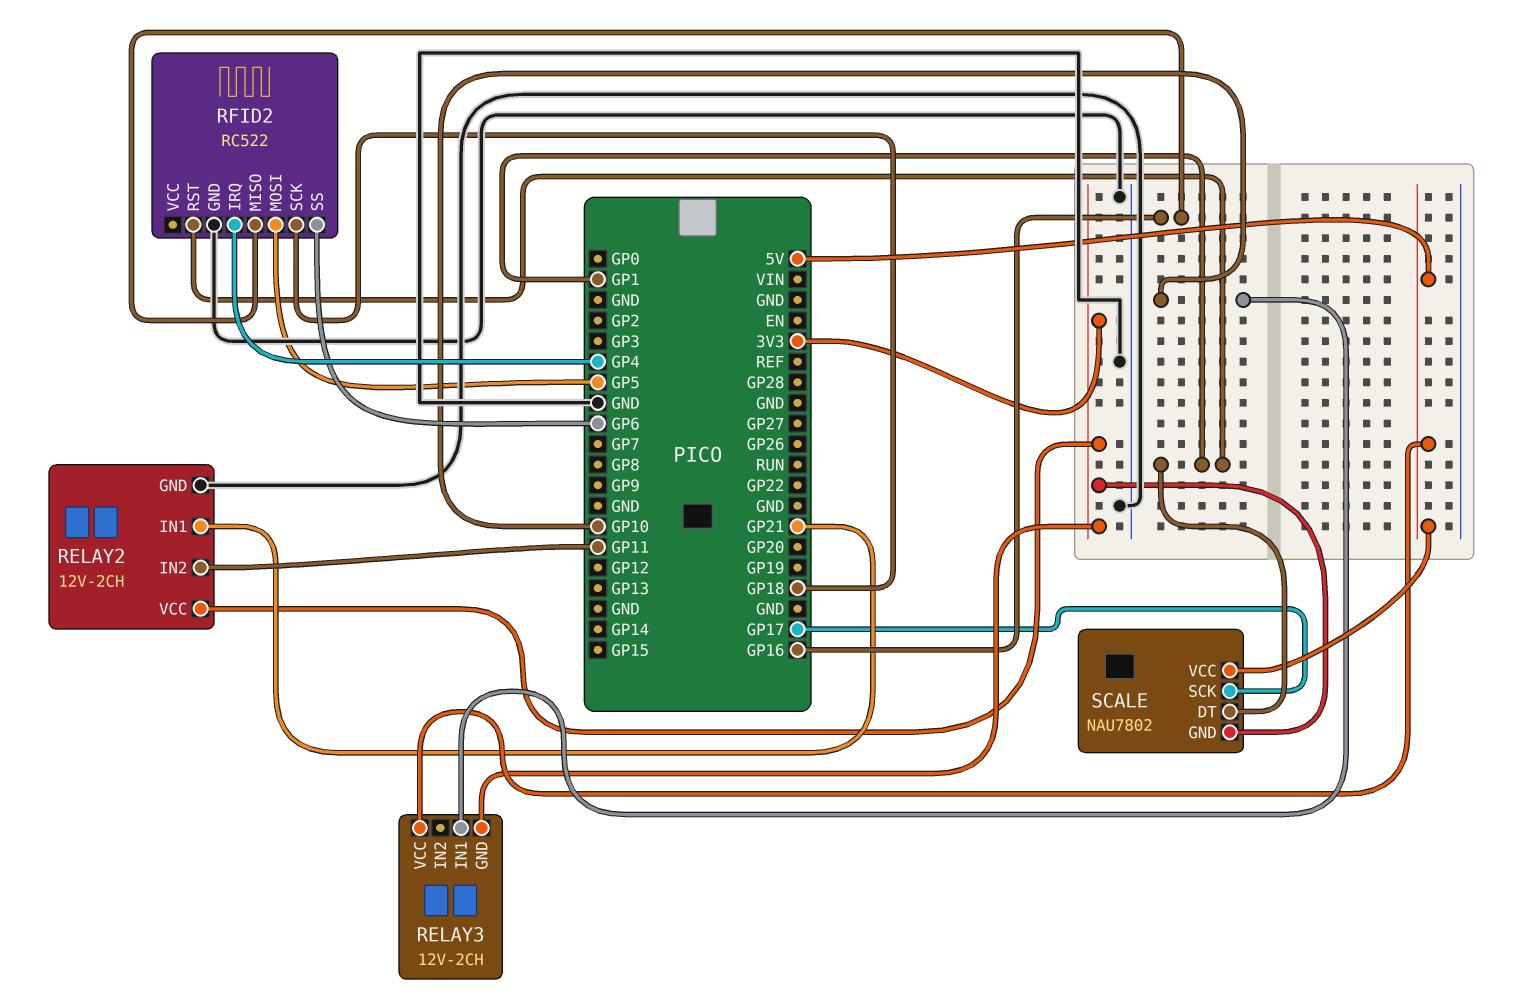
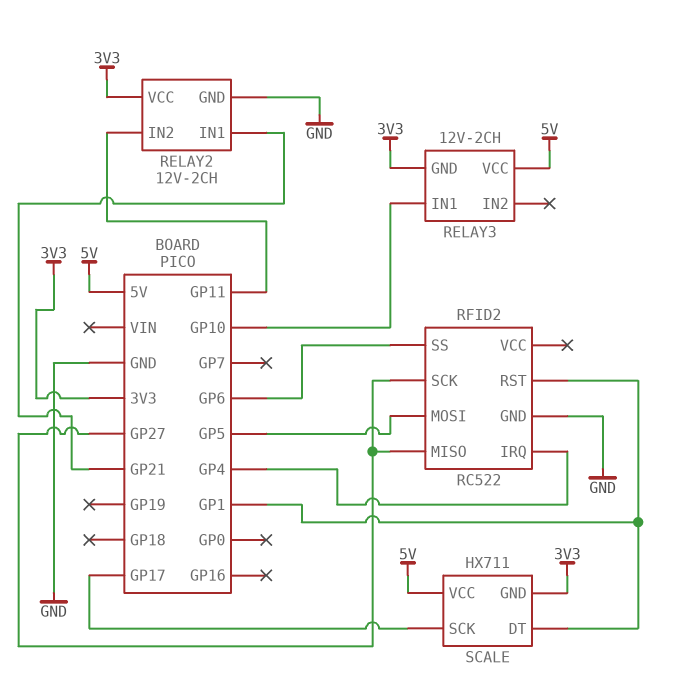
RFID2 pin MISO: GP16 -> GP27
RFID2 pin SCK: GP18 -> GP27
SCALE: NAU7802 -> HX711

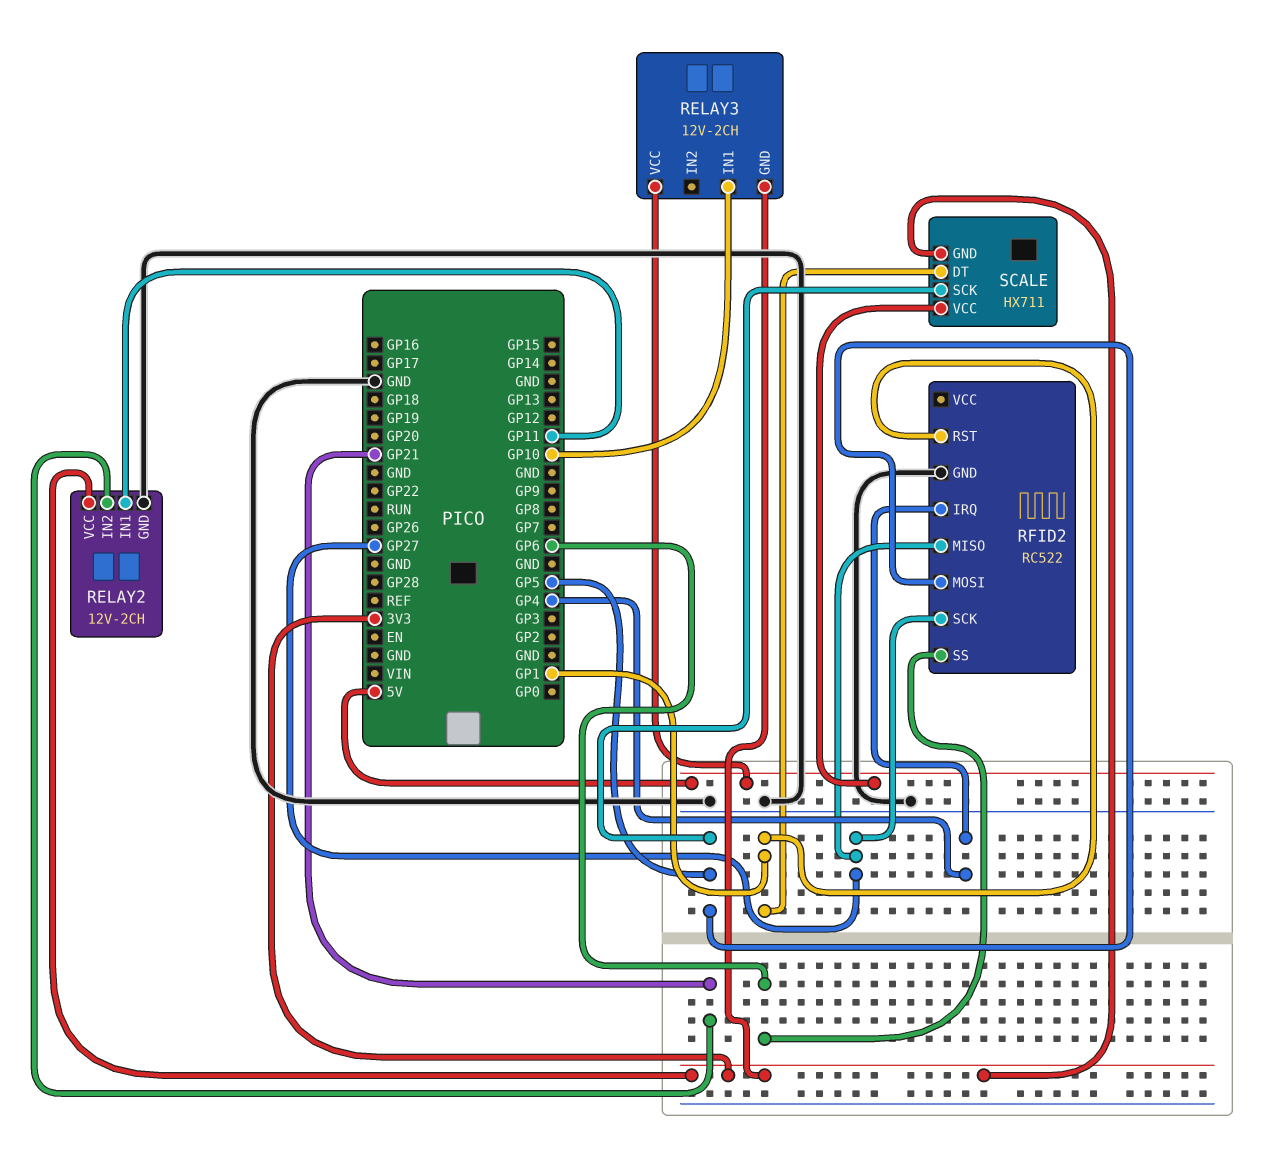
RELAY2 pin IN1: GP21 -> GP11
RELAY2 pin IN2: GP11 -> GP21
SCALE pin SCK: GP17 -> GP5

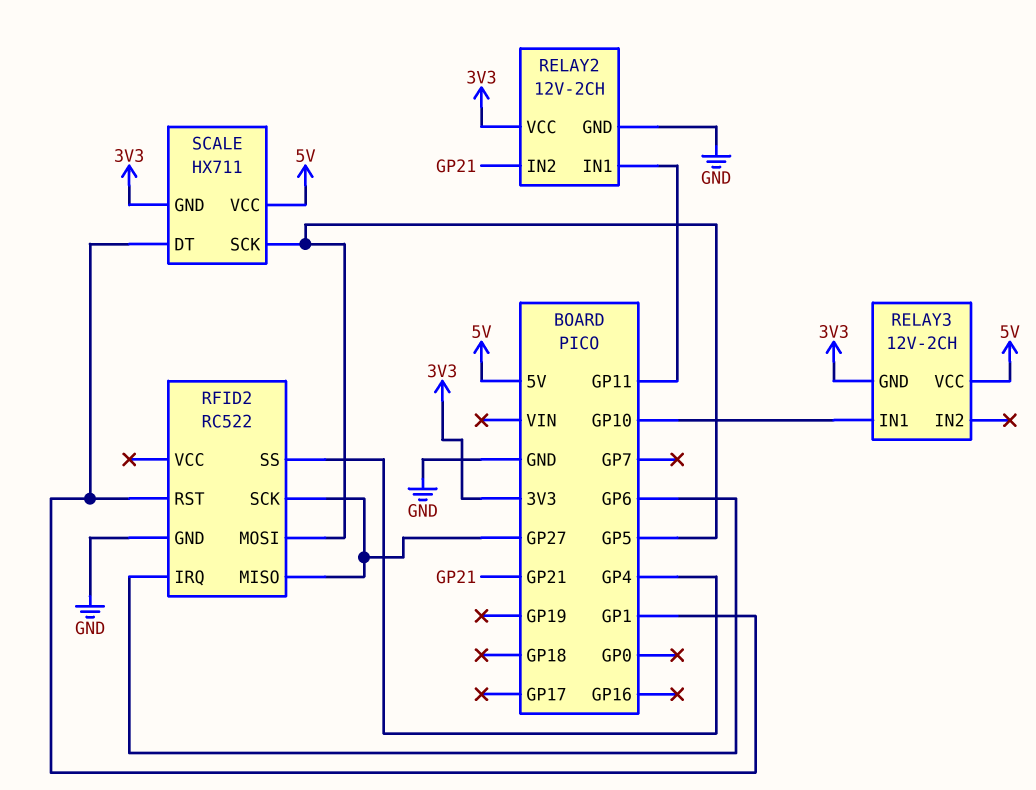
RFID2 pin IRQ: GP4 -> GP6
RFID2 pin SS: GP6 -> GP4

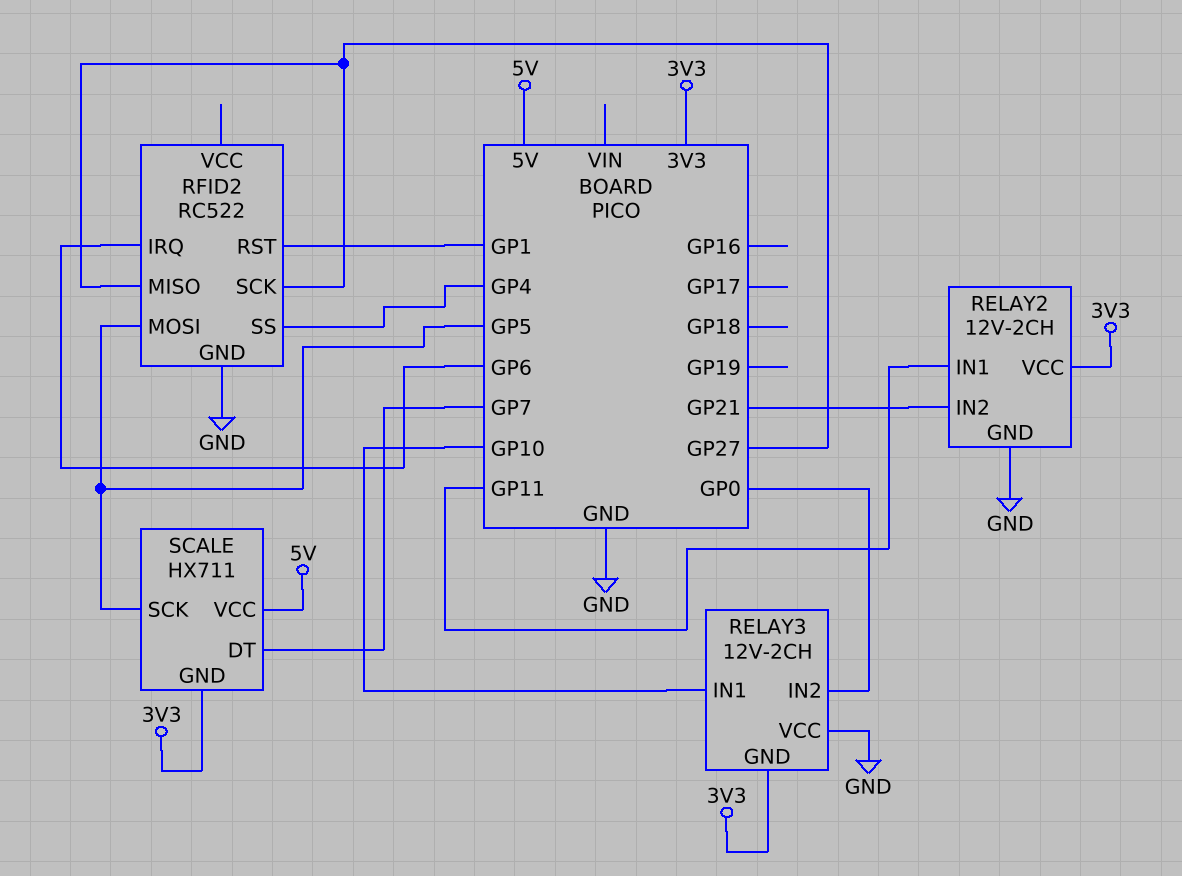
RELAY3 pin IN2: none -> GP0
RELAY3 pin VCC: 5V -> GND
SCALE pin DT: GP1 -> GP7

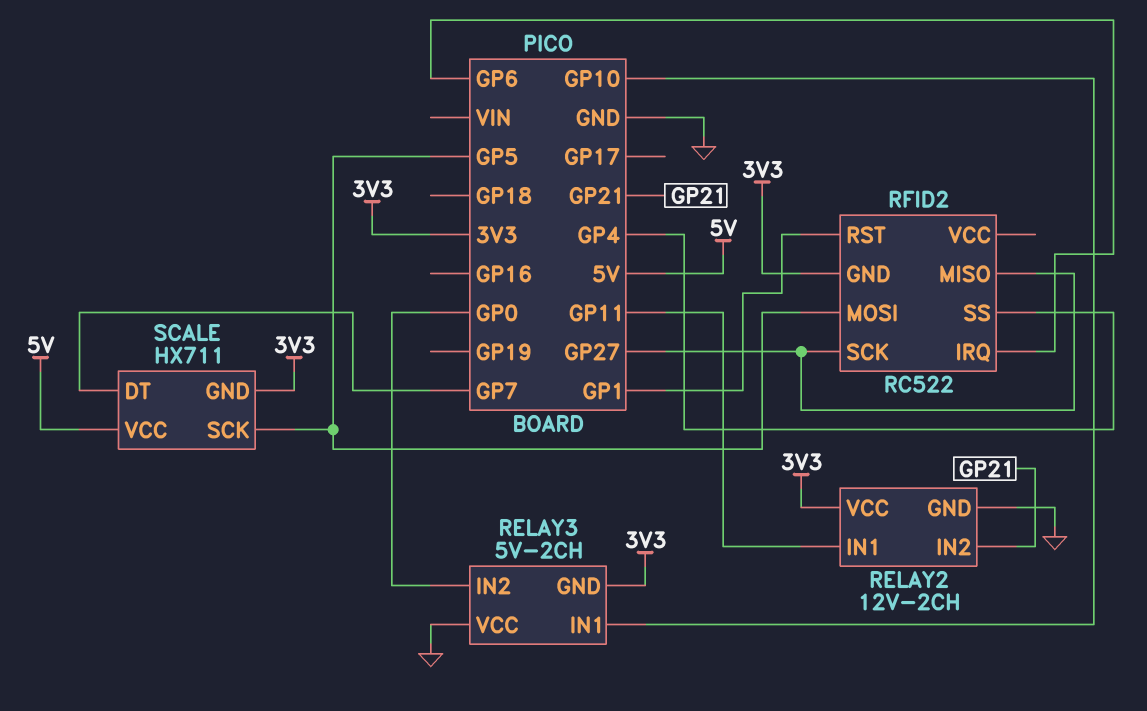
RELAY3: 12V-2CH -> 5V-2CH
RFID2 pin GND: GND -> 3V3

